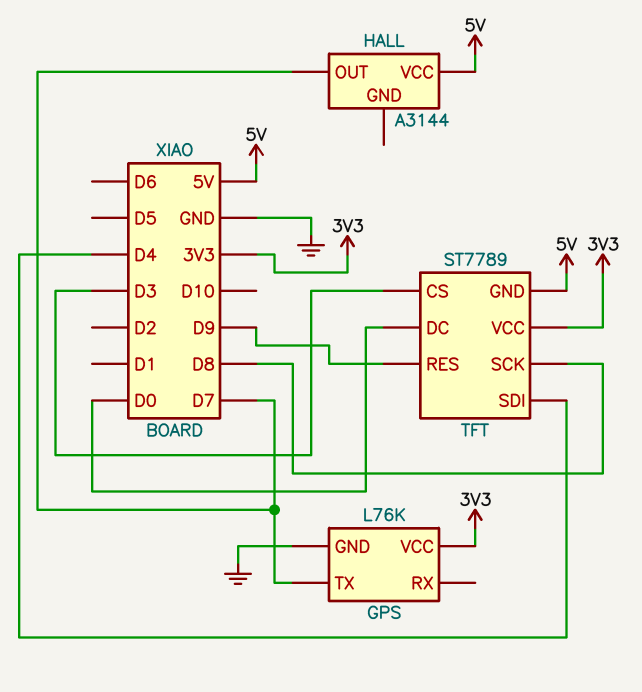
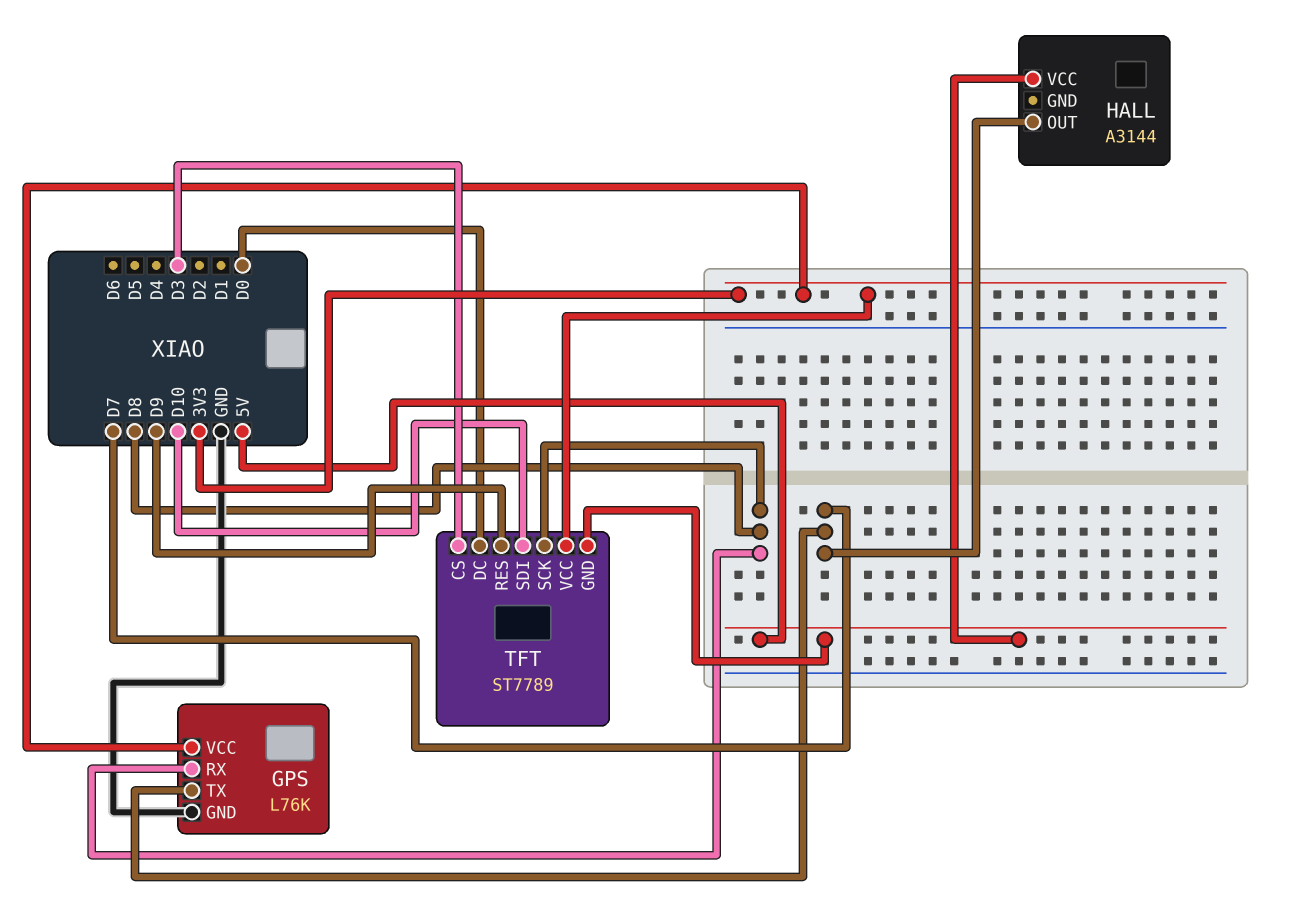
GPS pin RX: none -> D8
TFT pin SDI: D4 -> D10

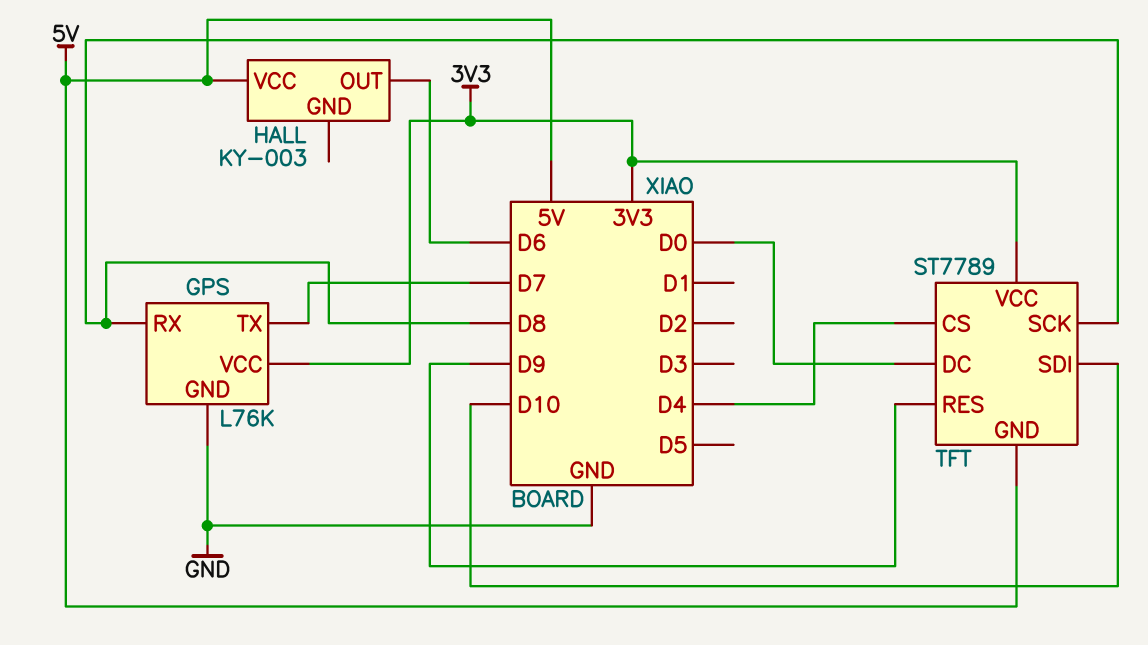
HALL: A3144 -> KY-003
HALL pin OUT: D7 -> D6
TFT pin CS: D3 -> D4

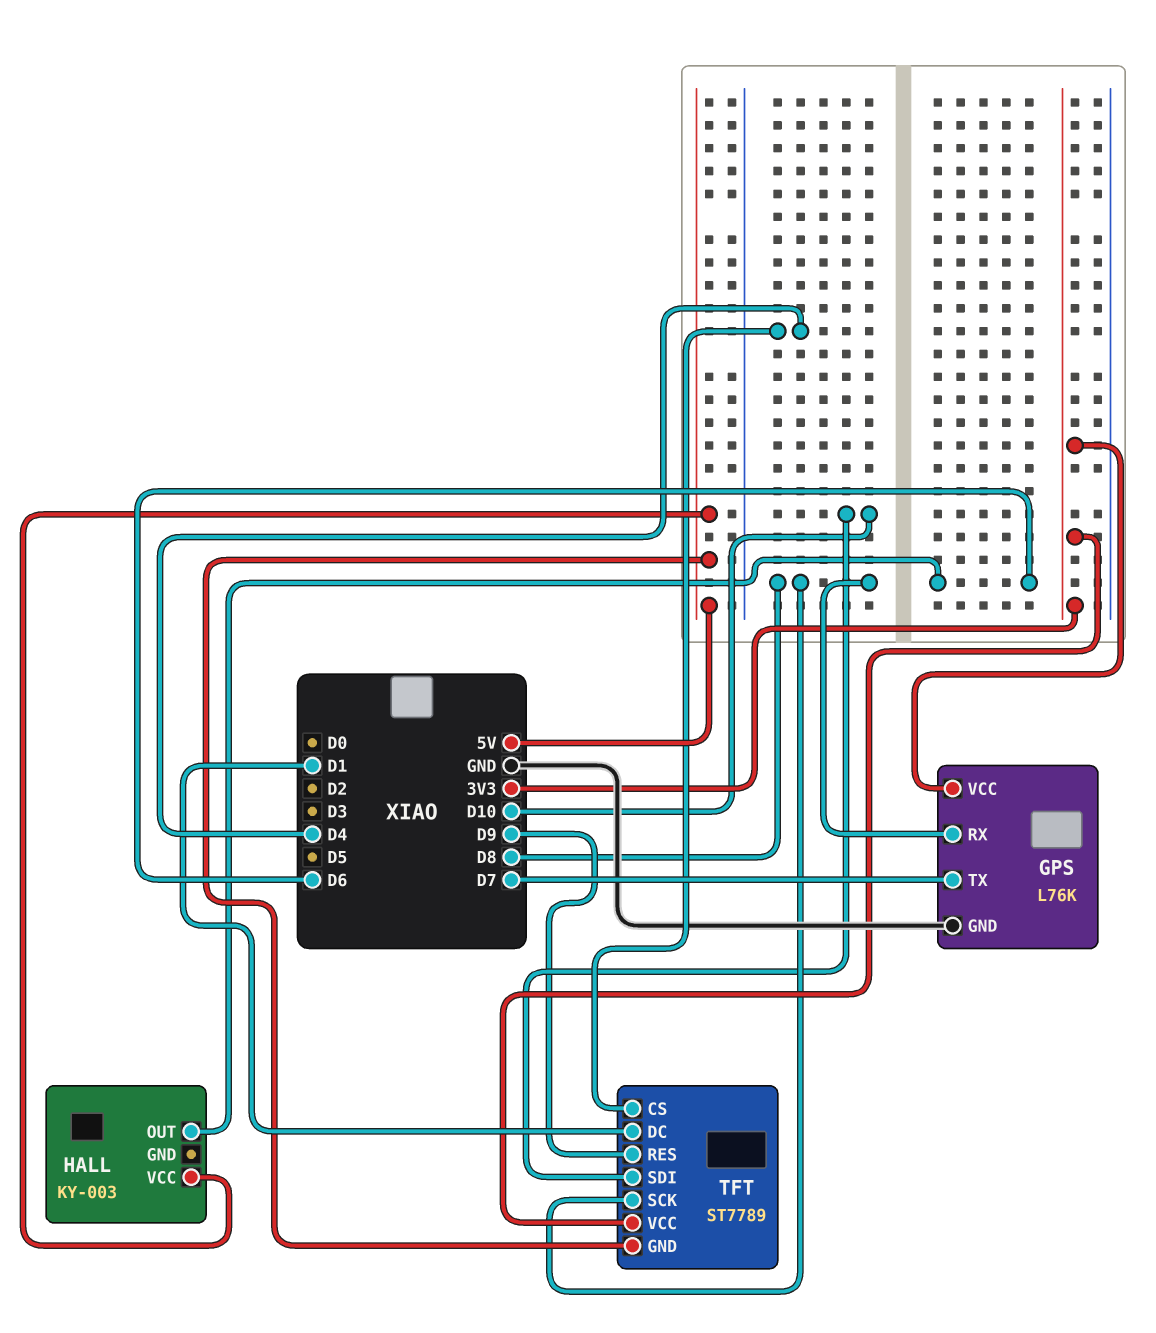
TFT pin DC: D0 -> D1

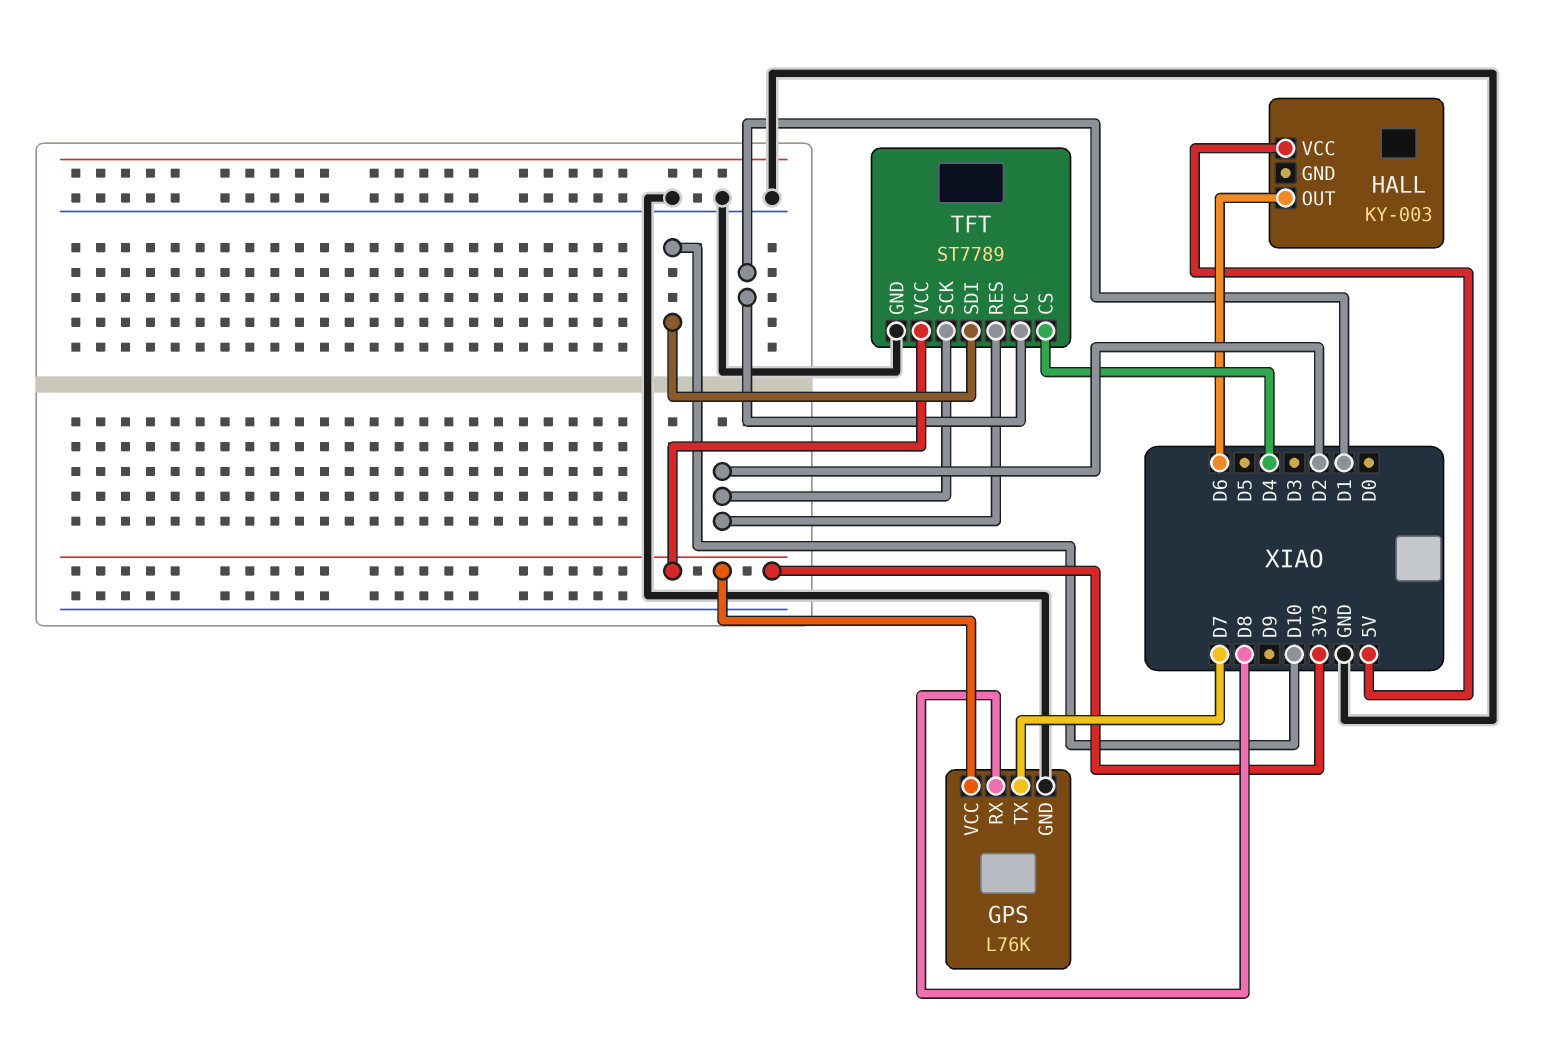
TFT pin GND: 5V -> GND
TFT pin RES: D9 -> D2
TFT pin SCK: D8 -> D2

